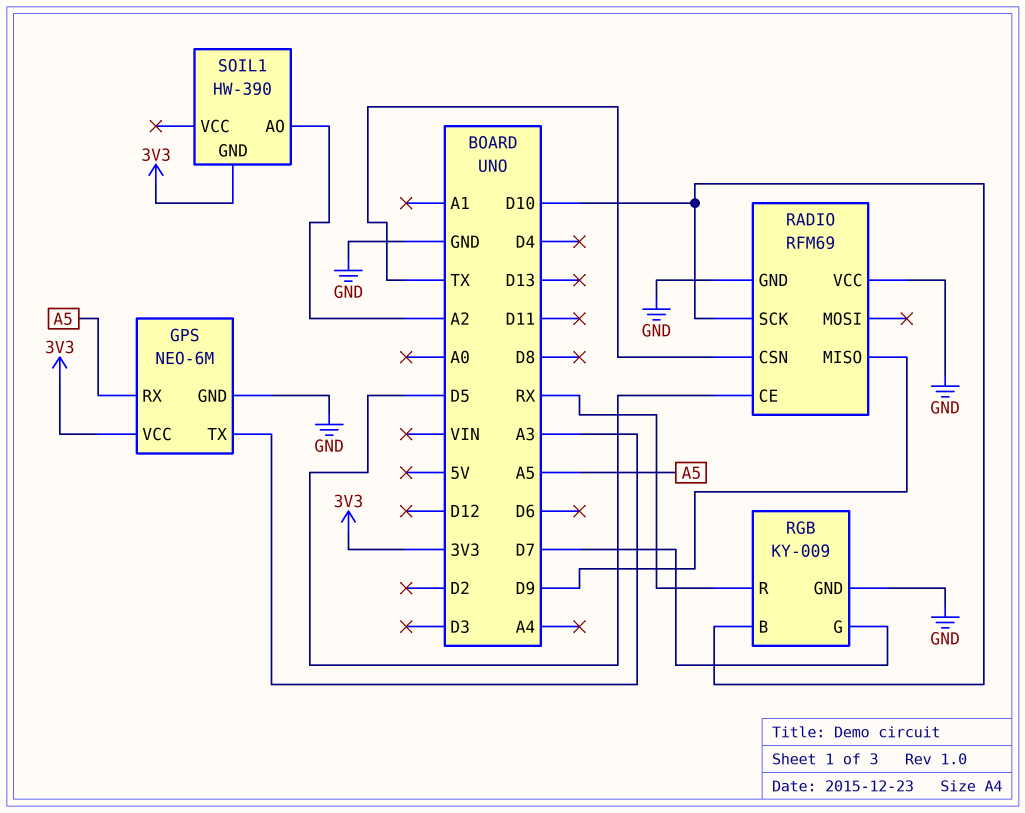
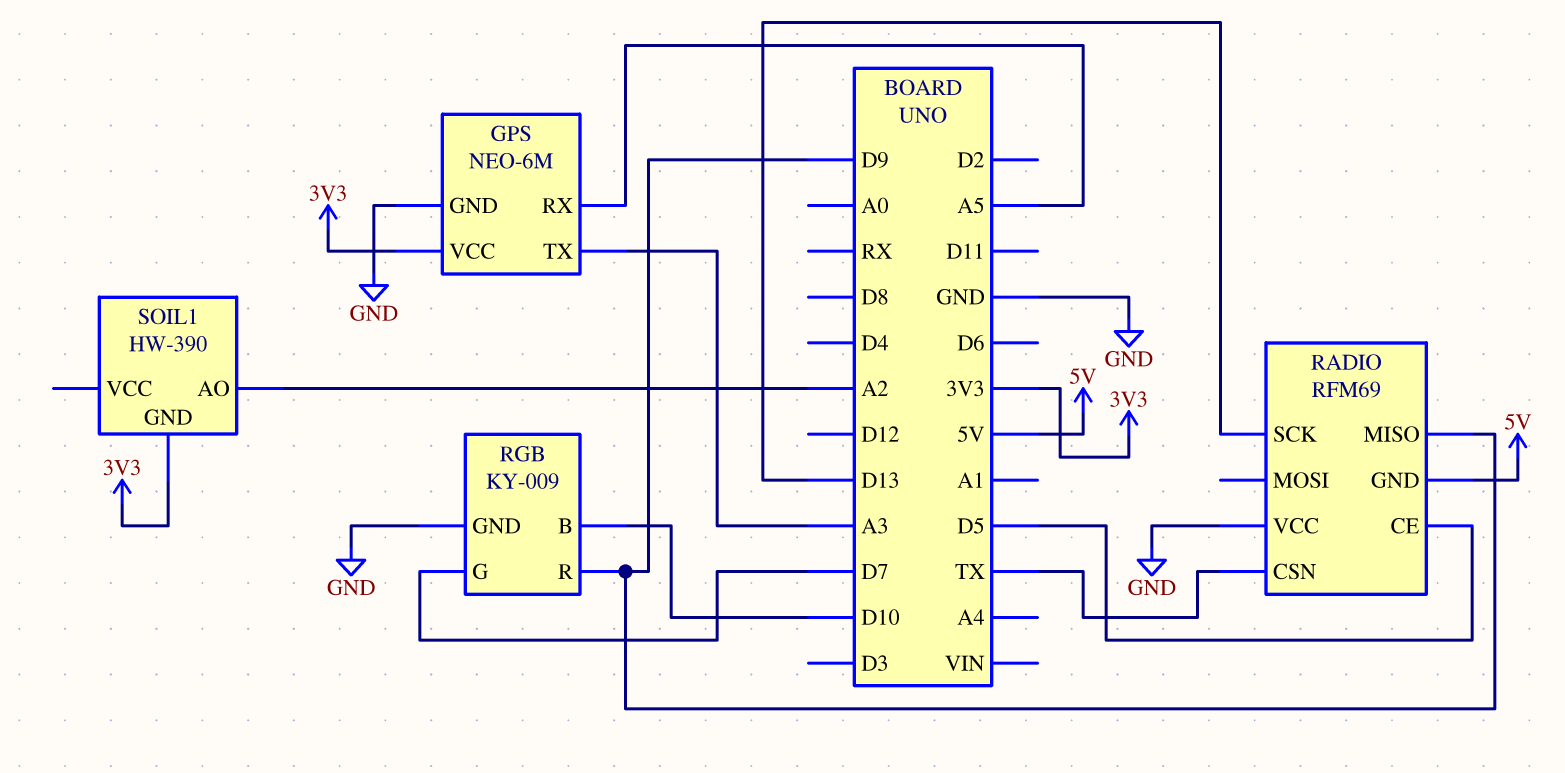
RADIO pin GND: GND -> 5V
RADIO pin SCK: D10 -> D13
RGB pin R: RX -> D9

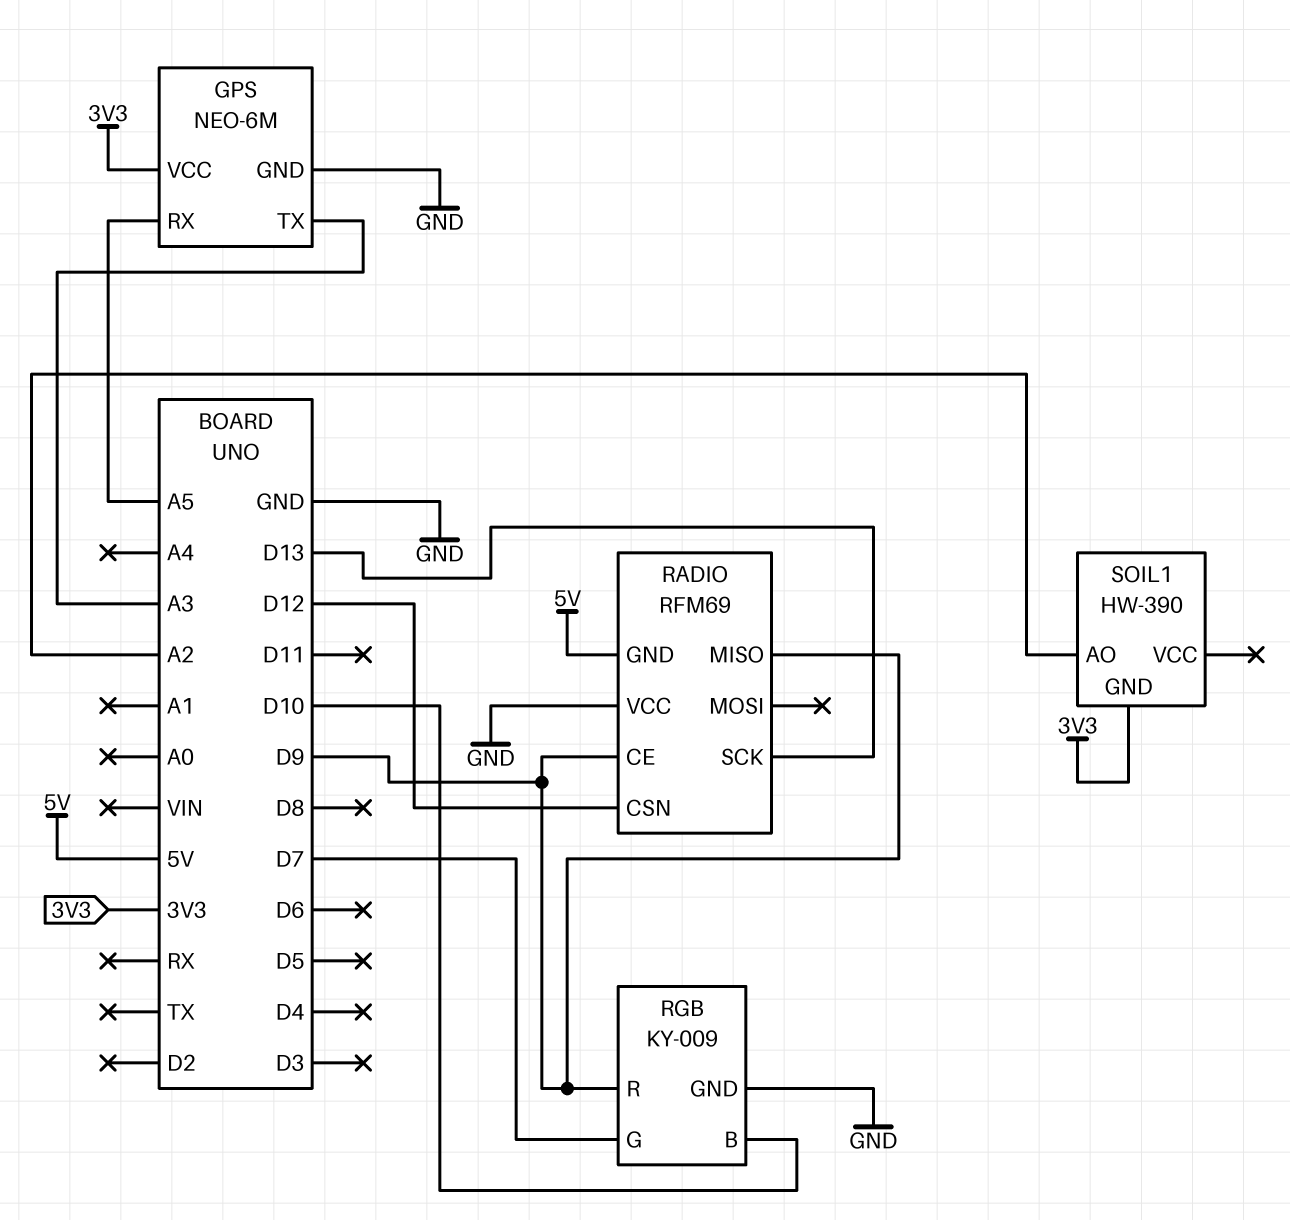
RADIO pin CE: D5 -> D9
RADIO pin CSN: TX -> D12

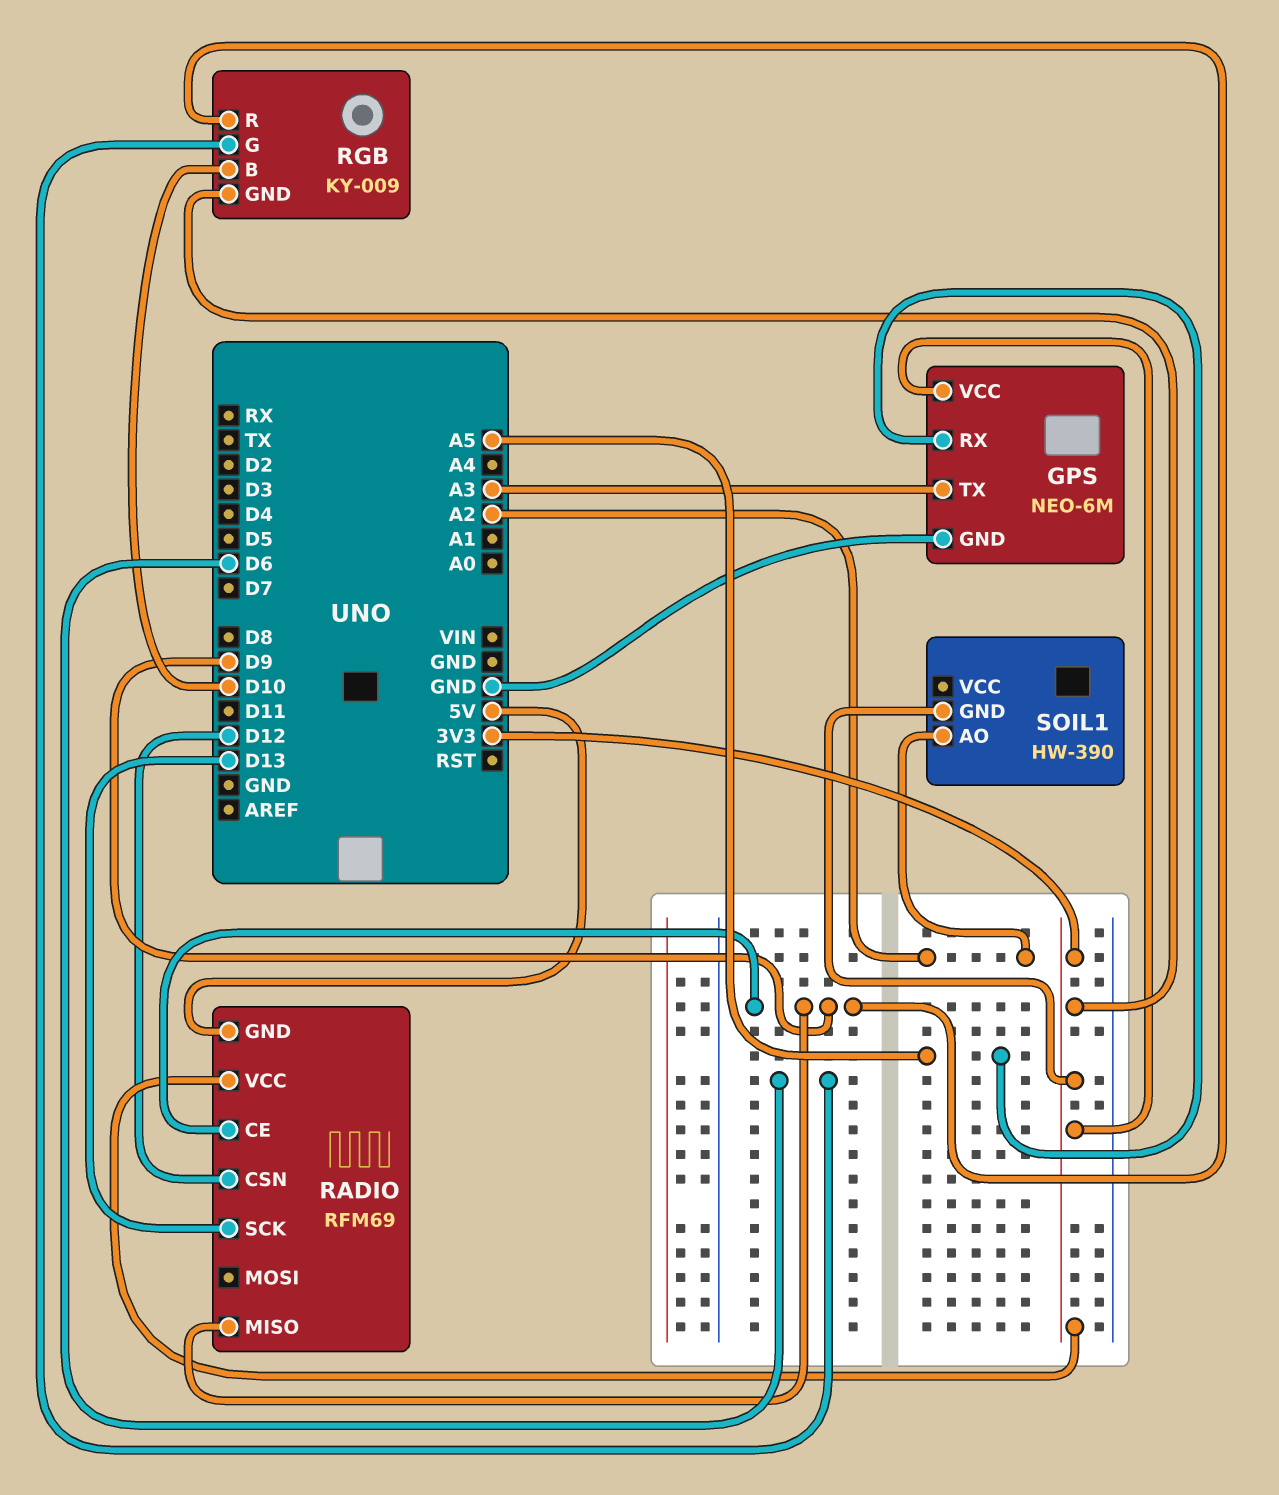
RADIO pin VCC: GND -> 3V3
RGB pin G: D7 -> D6
RGB pin GND: GND -> 3V3

